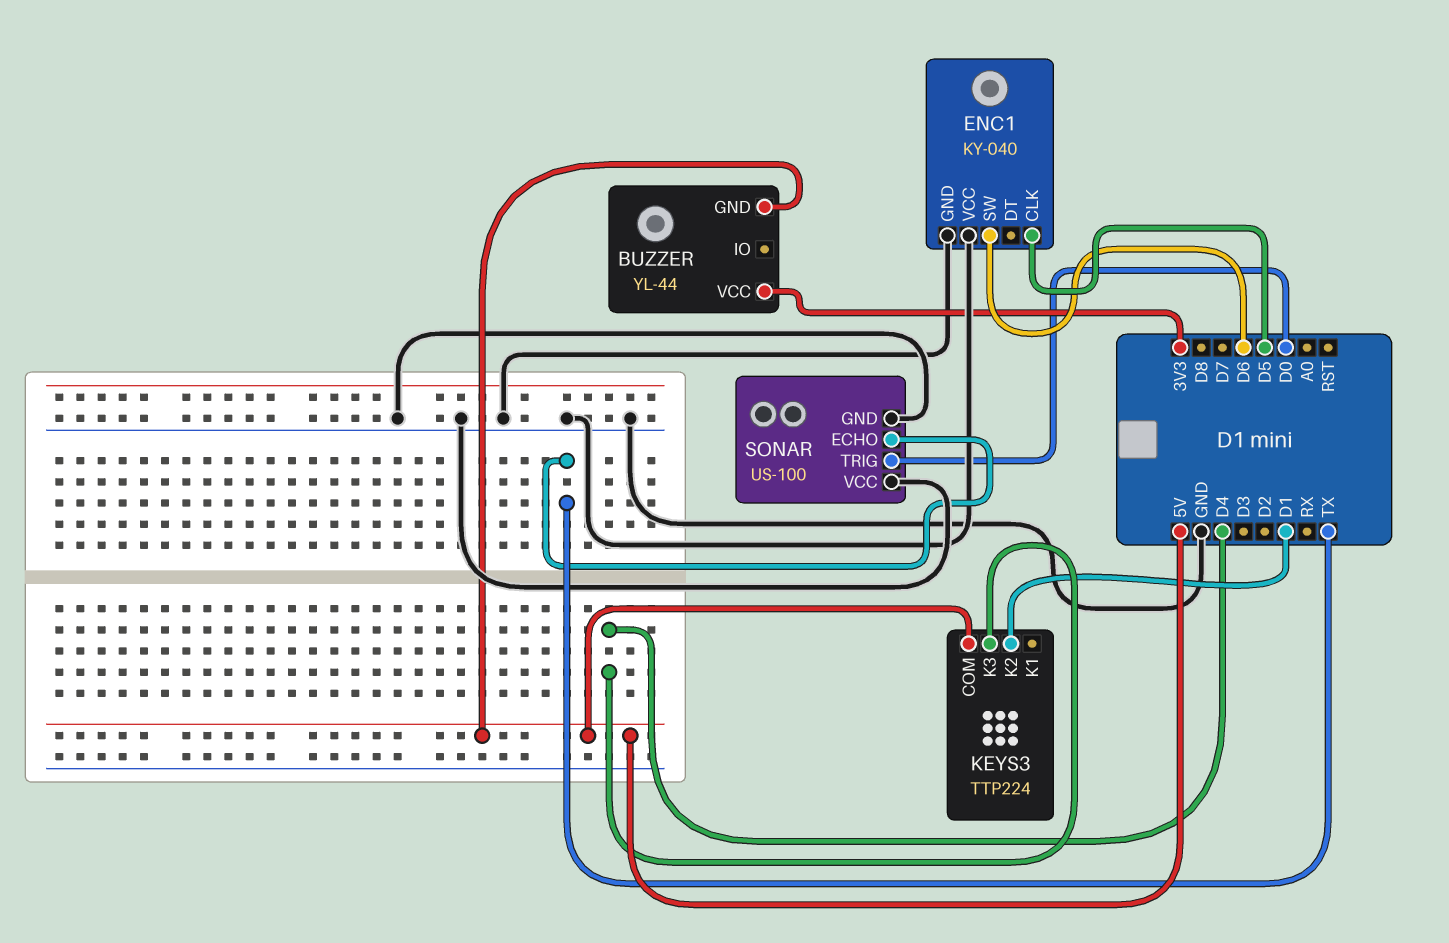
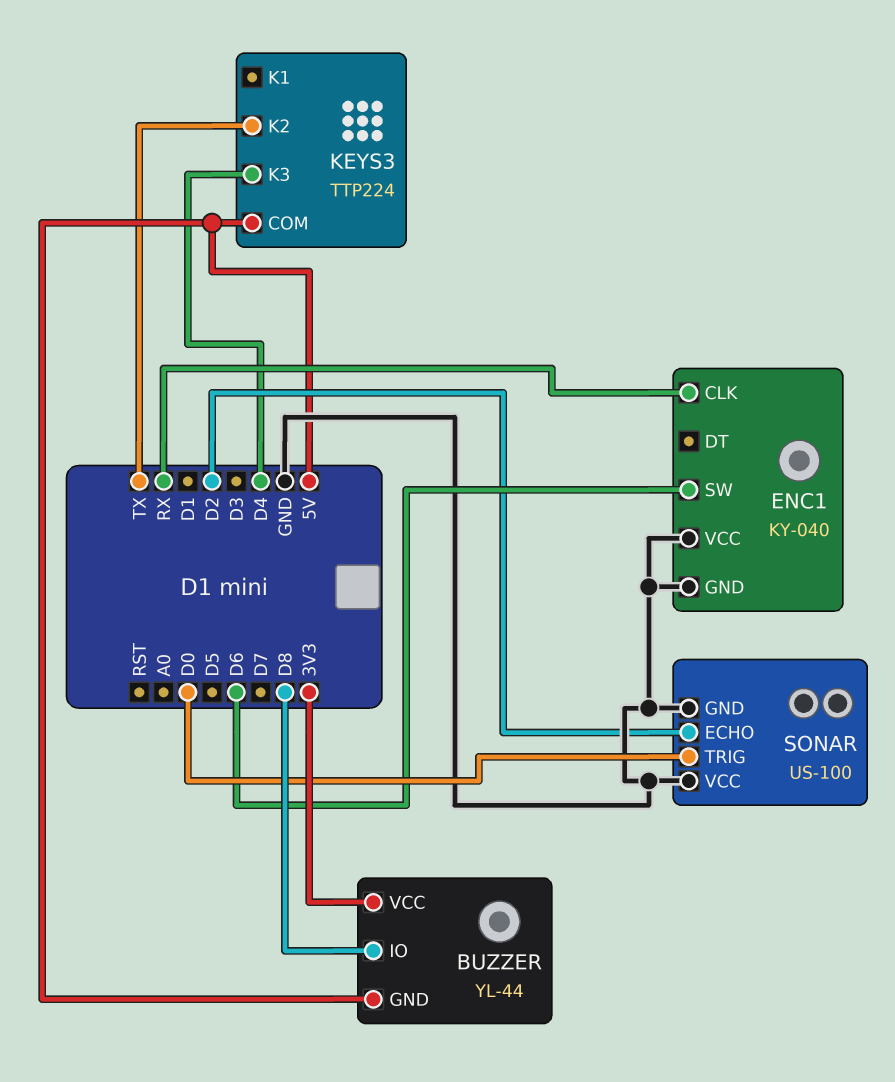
BUZZER pin IO: none -> D8
ENC1 pin CLK: D5 -> RX
KEYS3 pin K2: D1 -> TX
SONAR pin ECHO: TX -> D2

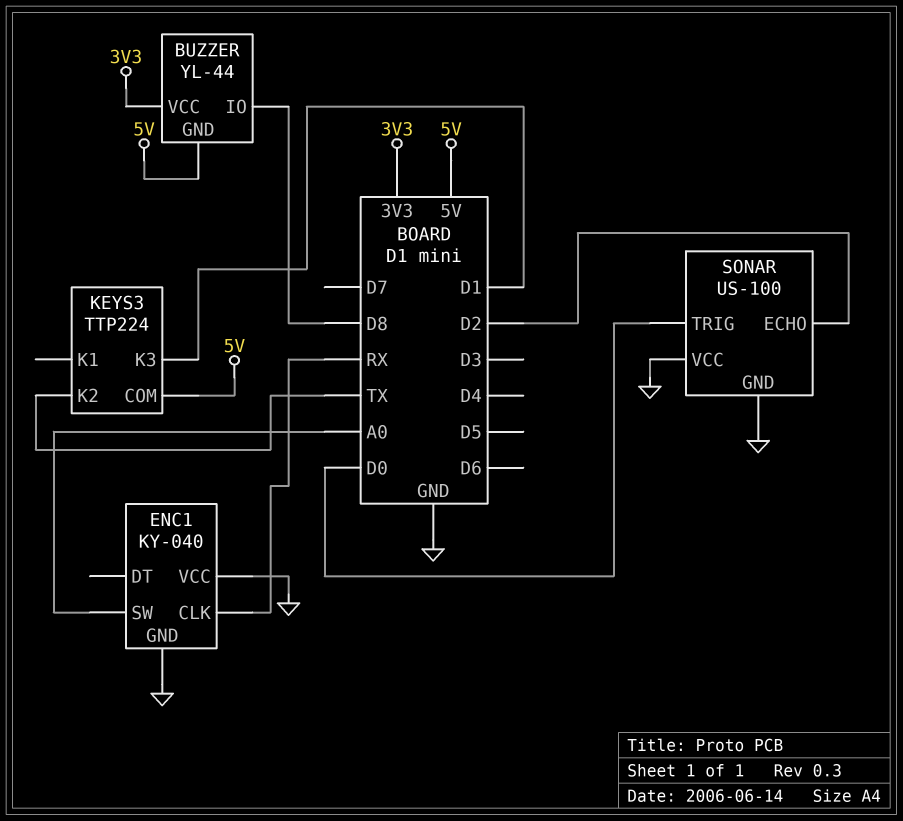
ENC1 pin SW: D6 -> A0
KEYS3 pin K3: D4 -> D1

